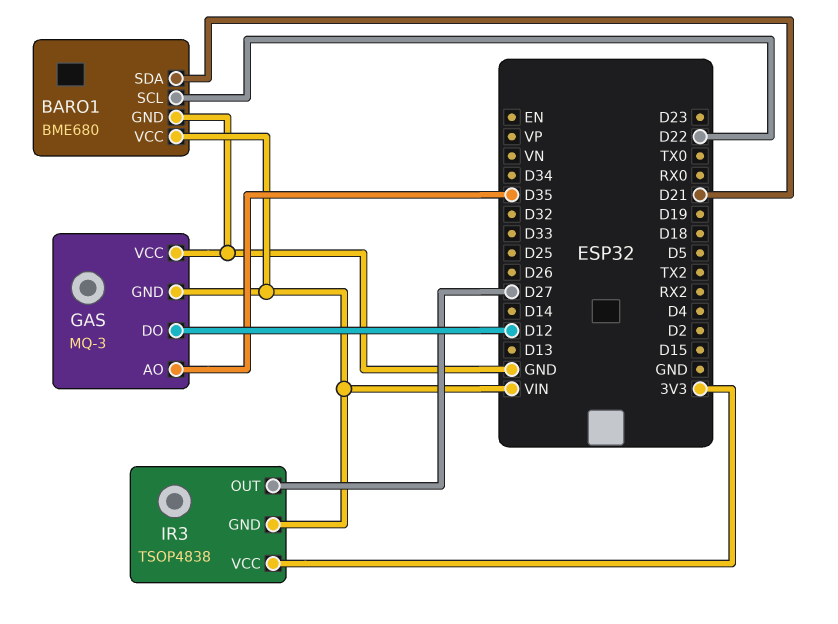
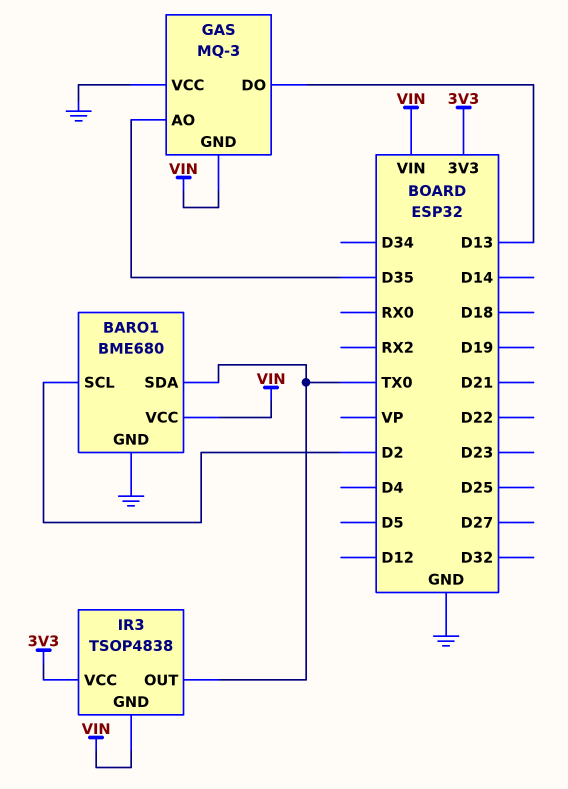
BARO1 pin SCL: D22 -> D2
BARO1 pin SDA: D21 -> TX0
GAS pin DO: D12 -> D13
IR3 pin OUT: D27 -> TX0

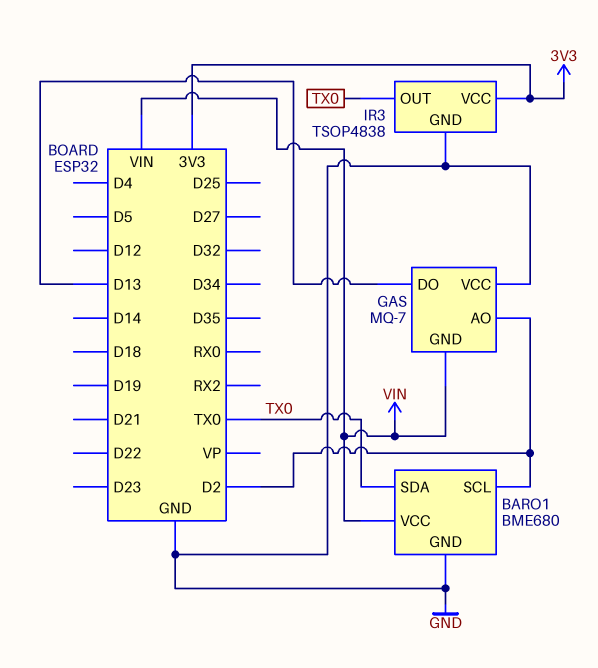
GAS: MQ-3 -> MQ-7
GAS pin AO: D35 -> D2
IR3 pin GND: VIN -> GND

